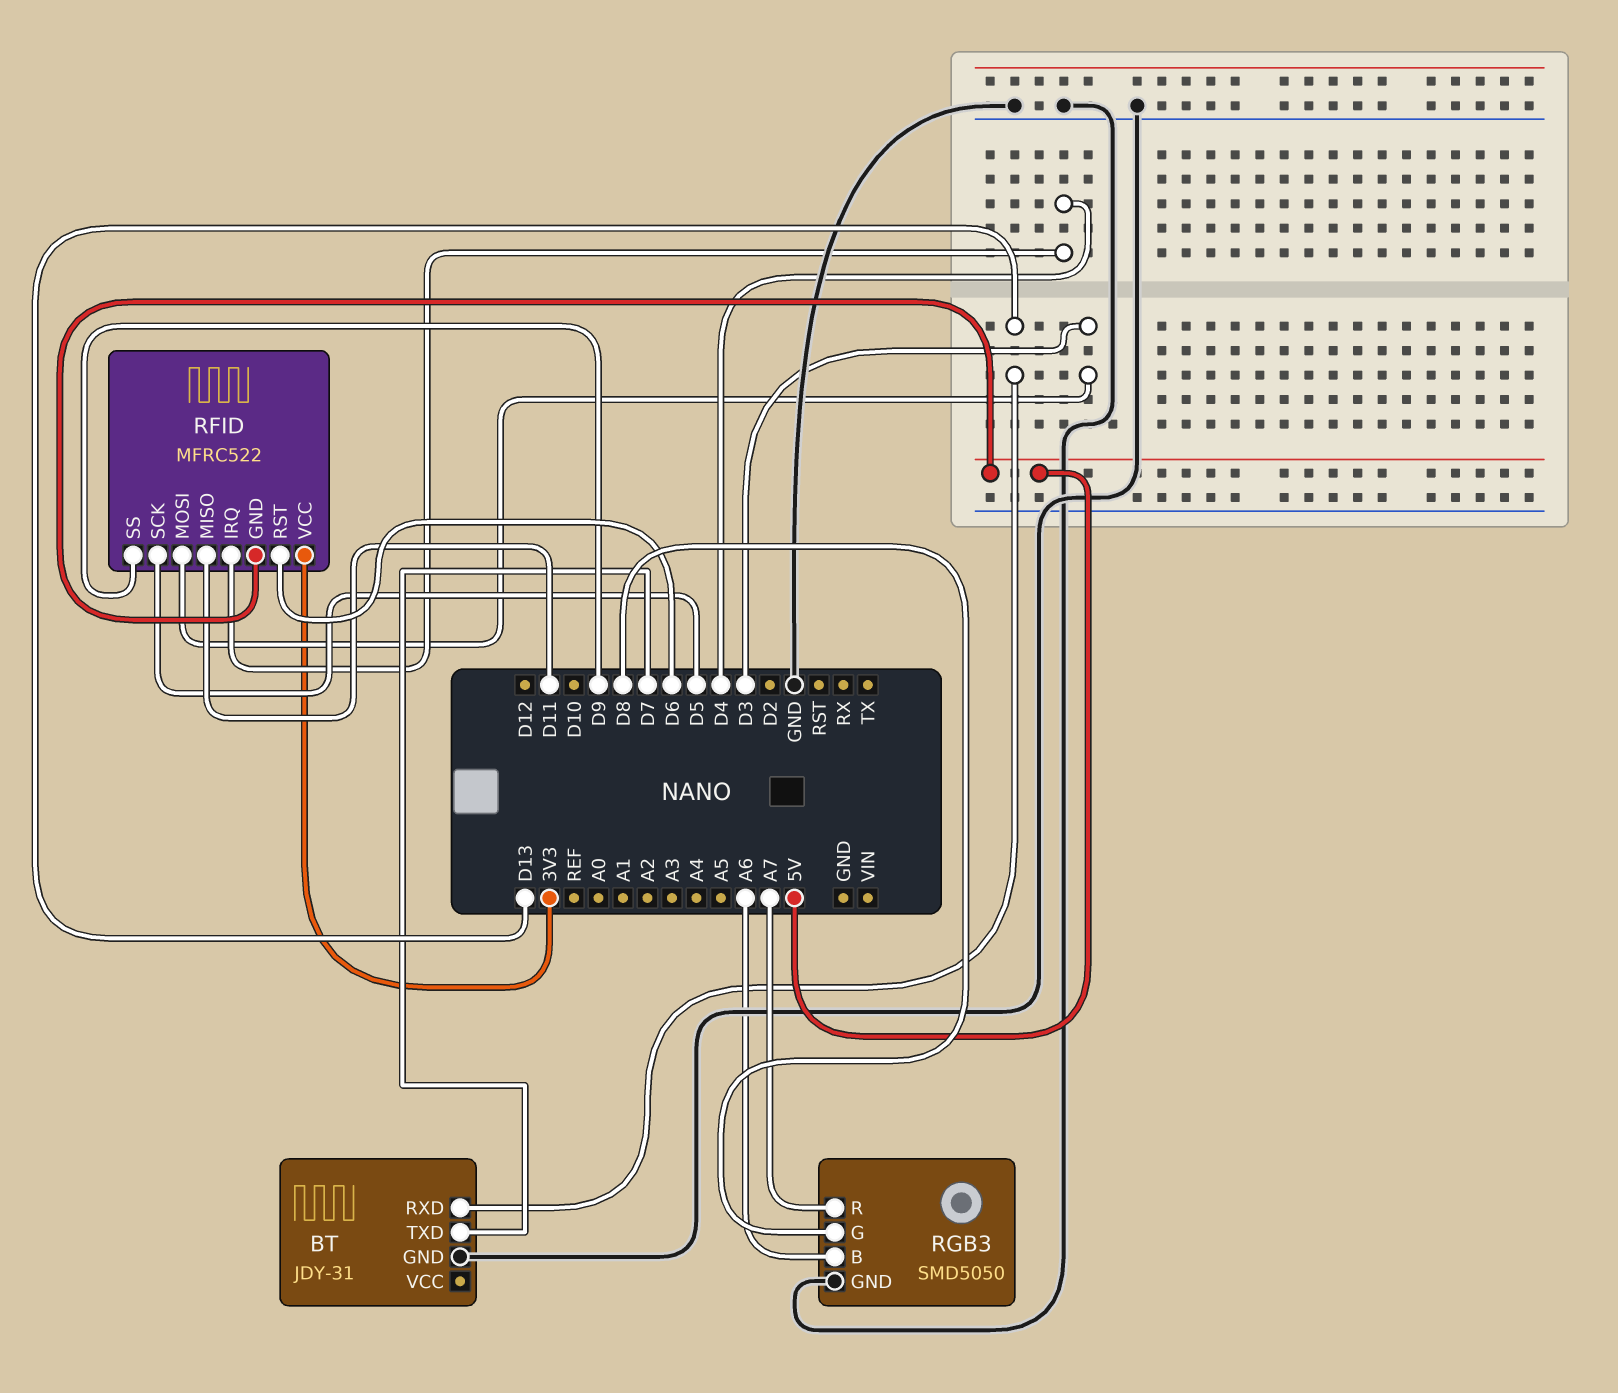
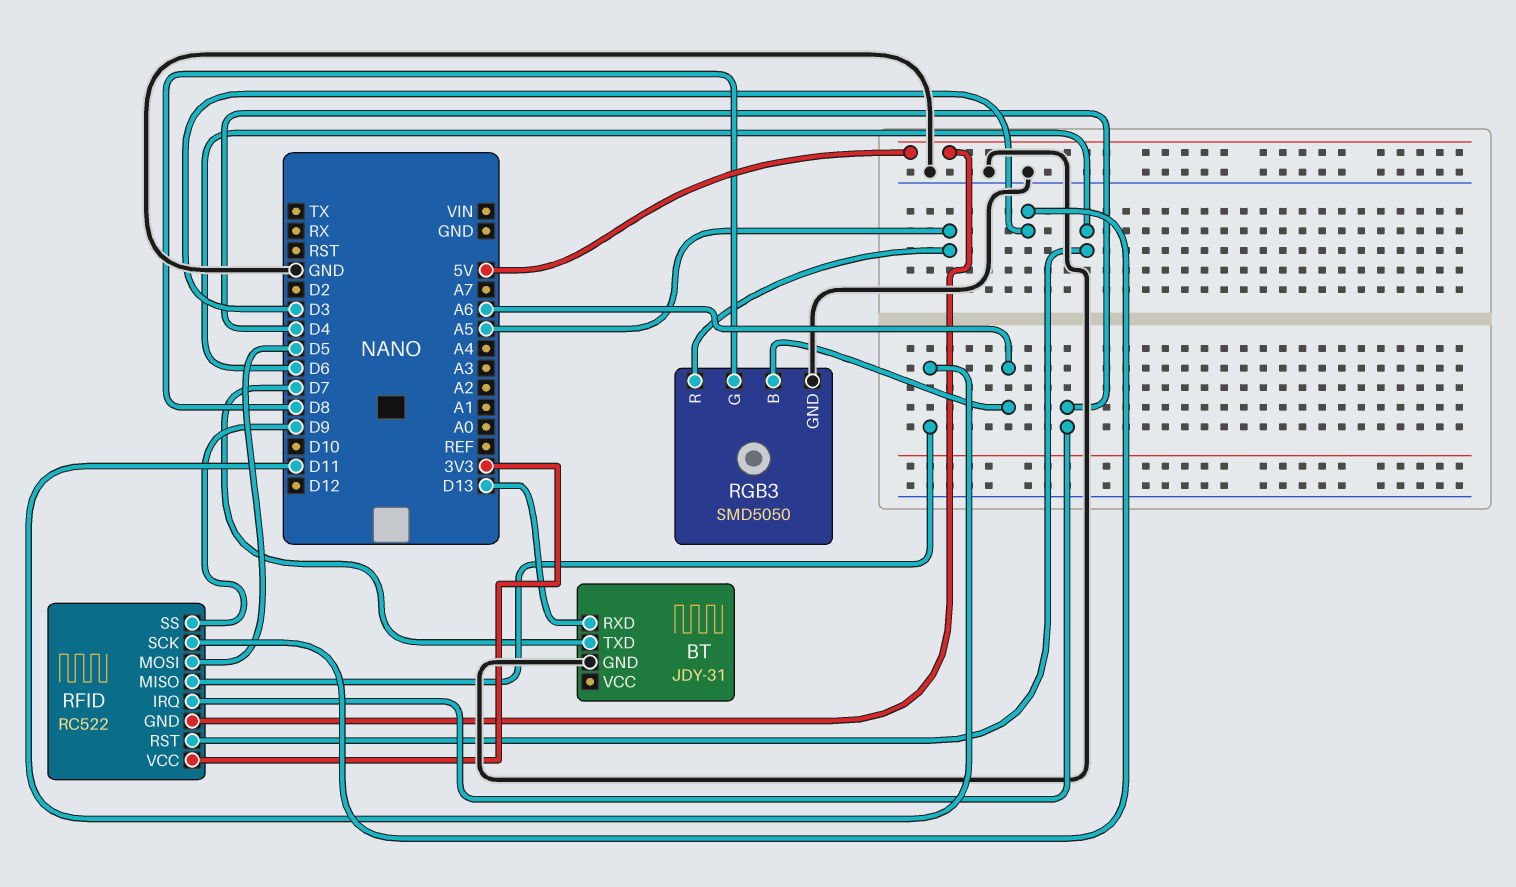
RFID: MFRC522 -> RC522
RFID pin MOSI: D3 -> D5
RFID pin SCK: D5 -> D3
RGB3 pin R: A7 -> A5

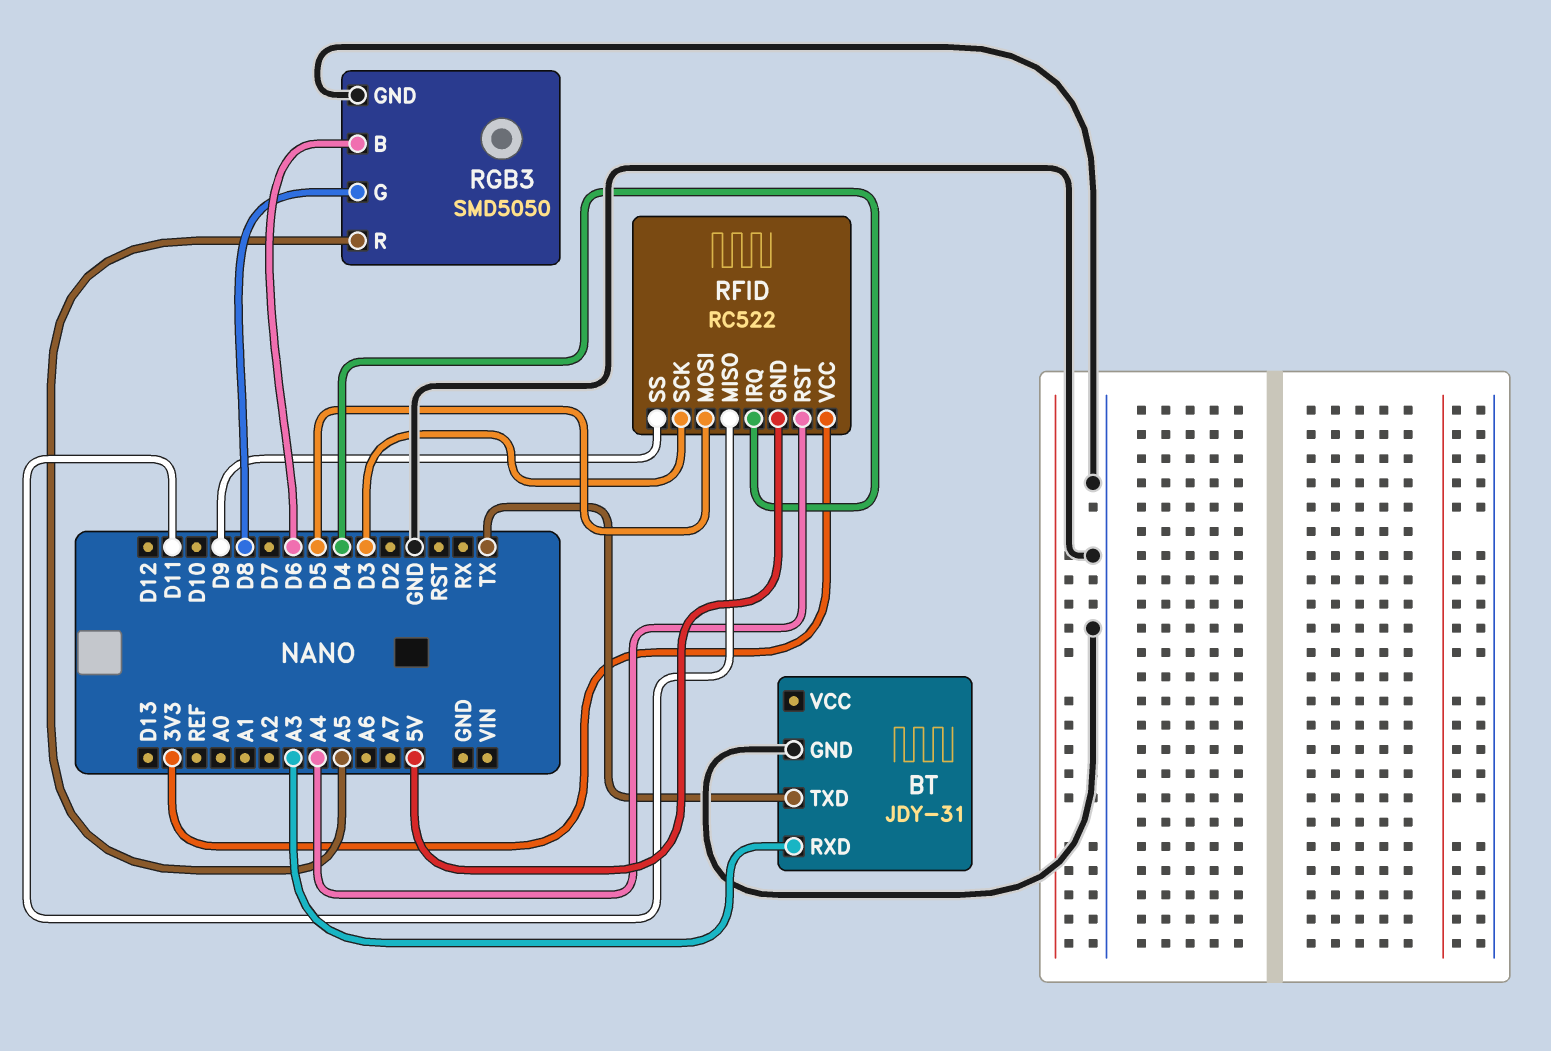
BT pin RXD: D13 -> A3
BT pin TXD: D7 -> TX
RFID pin RST: D6 -> A4
RGB3 pin B: A6 -> D6

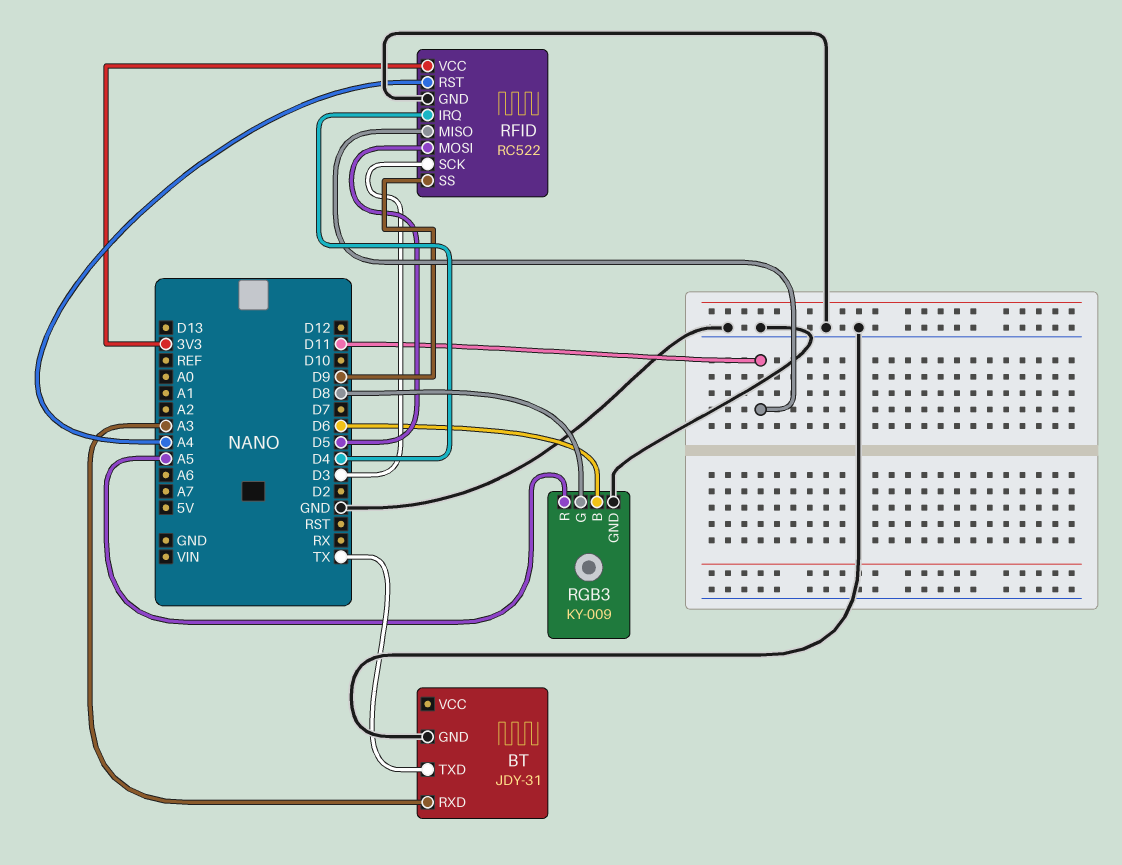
RFID pin GND: 5V -> GND
RGB3: SMD5050 -> KY-009

